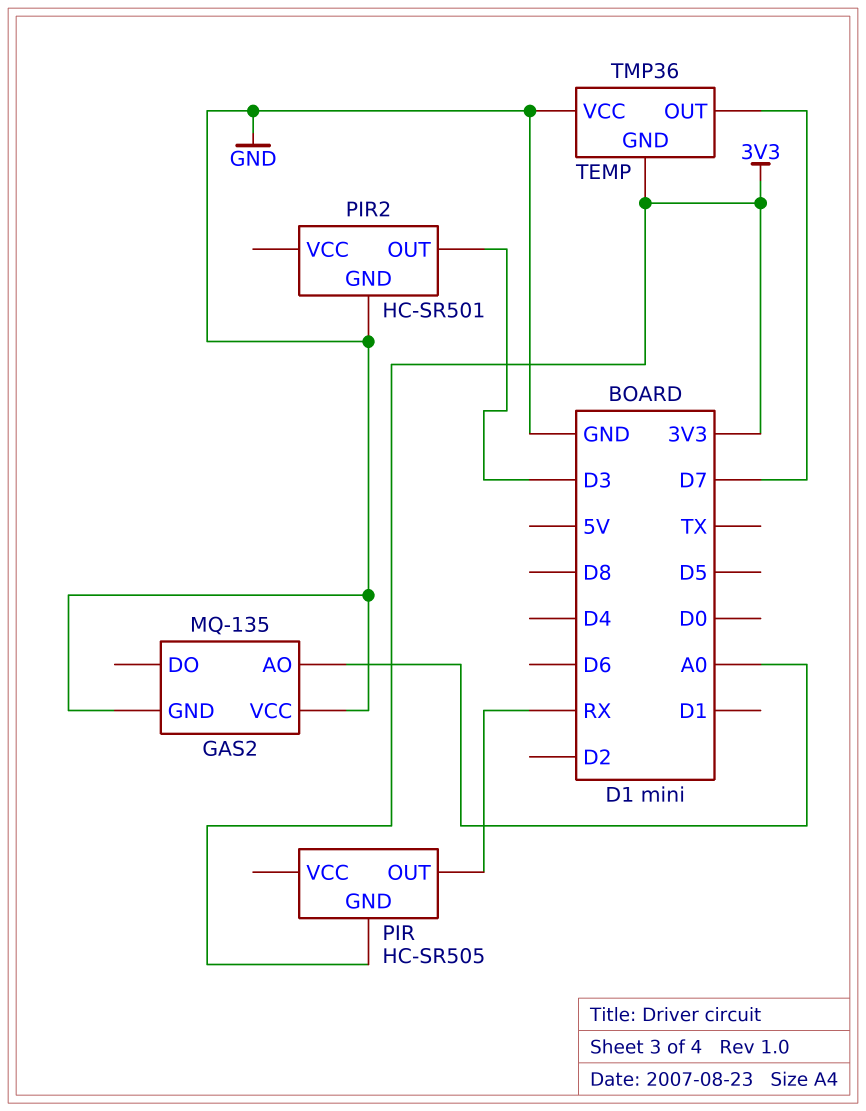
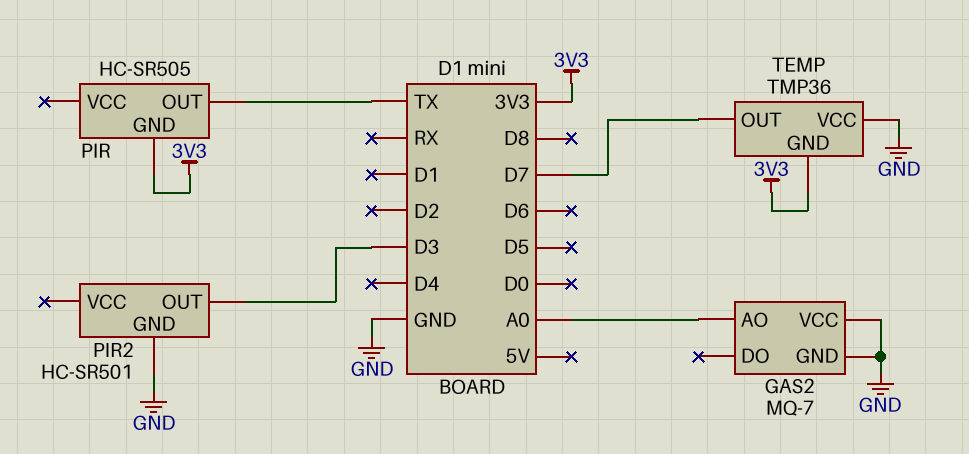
GAS2: MQ-135 -> MQ-7
PIR pin OUT: RX -> TX

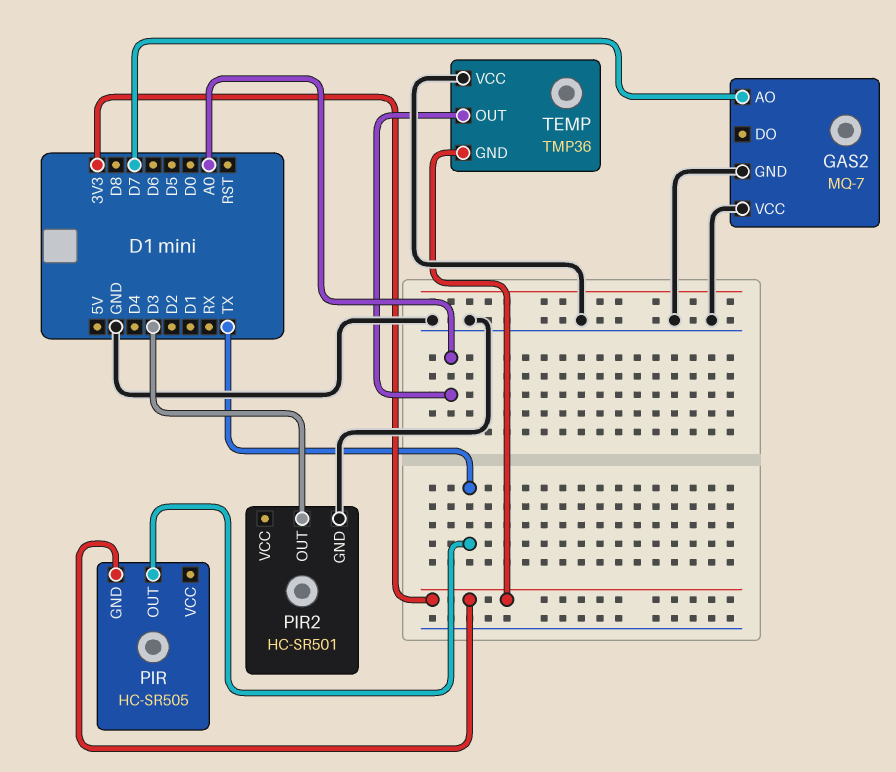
GAS2 pin AO: A0 -> D7
TEMP pin OUT: D7 -> A0

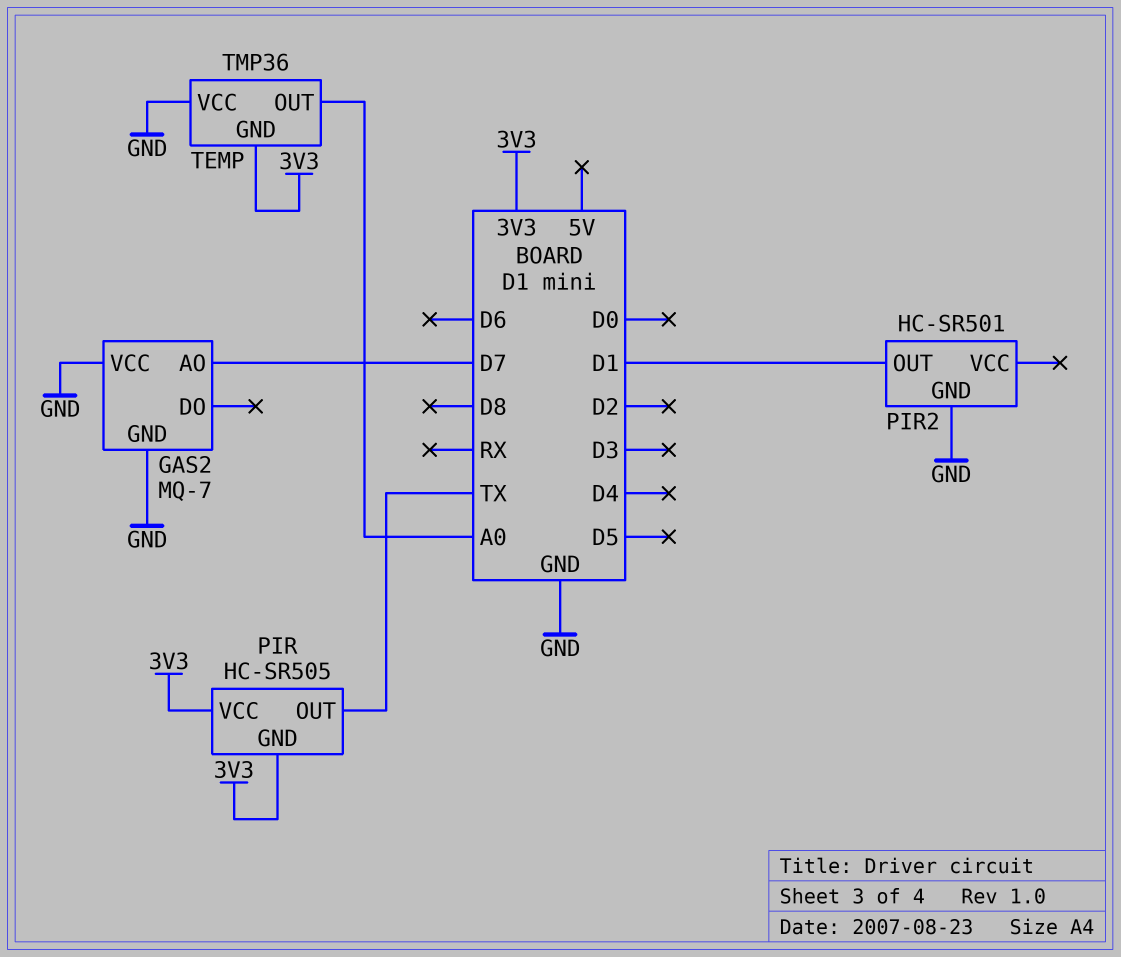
PIR pin VCC: none -> 3V3
PIR2 pin OUT: D3 -> D1

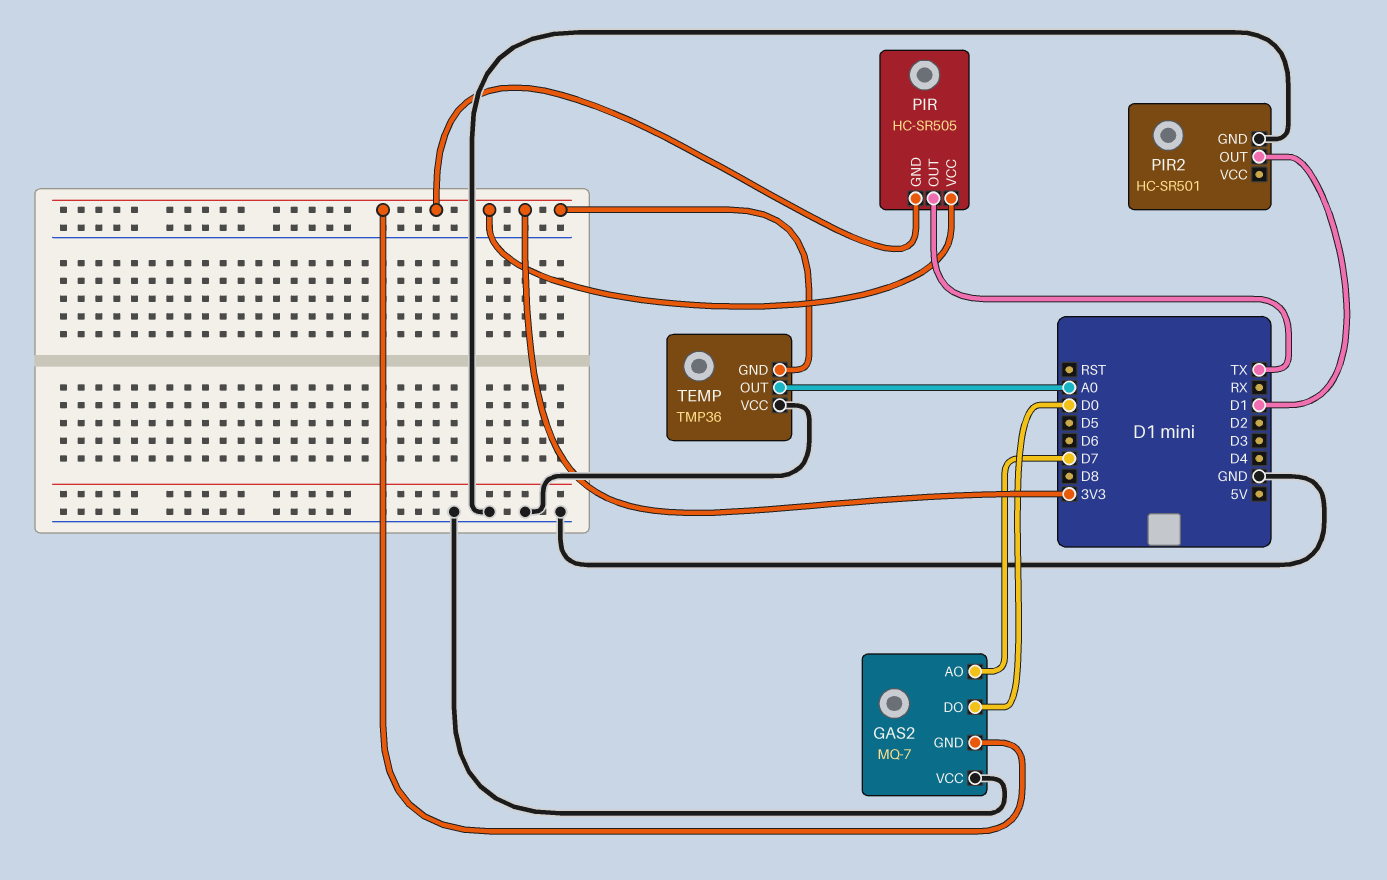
GAS2 pin DO: none -> D0
GAS2 pin GND: GND -> 3V3

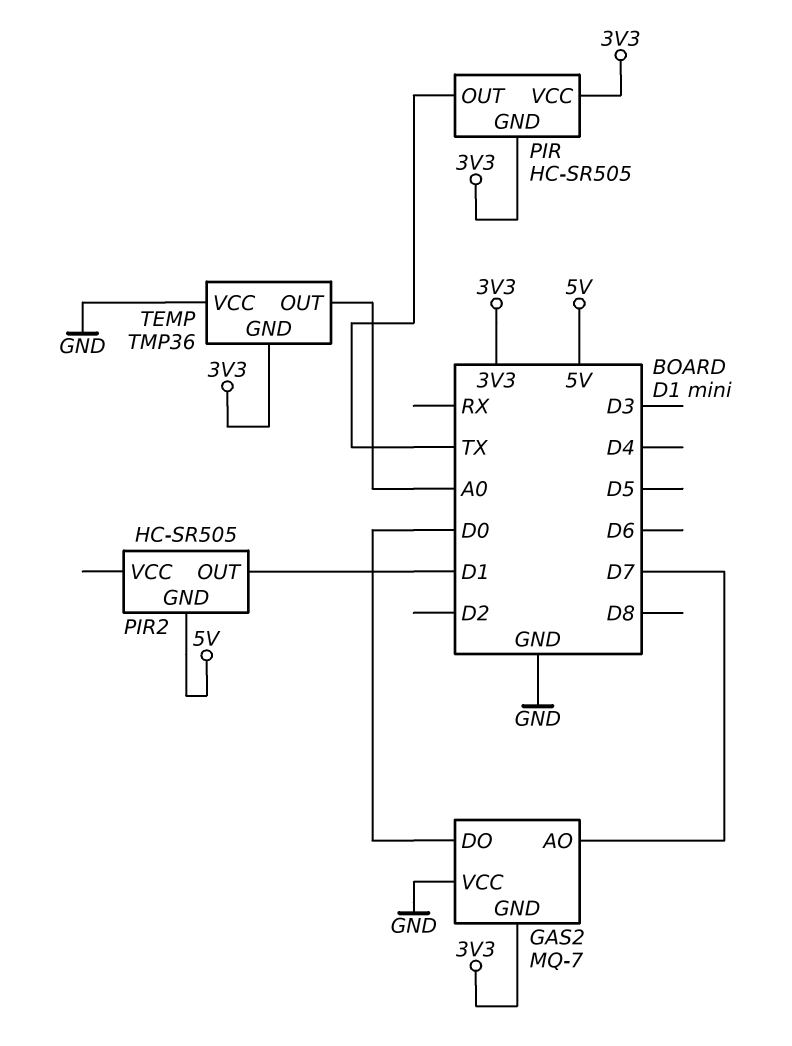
PIR2: HC-SR501 -> HC-SR505
PIR2 pin GND: GND -> 5V

